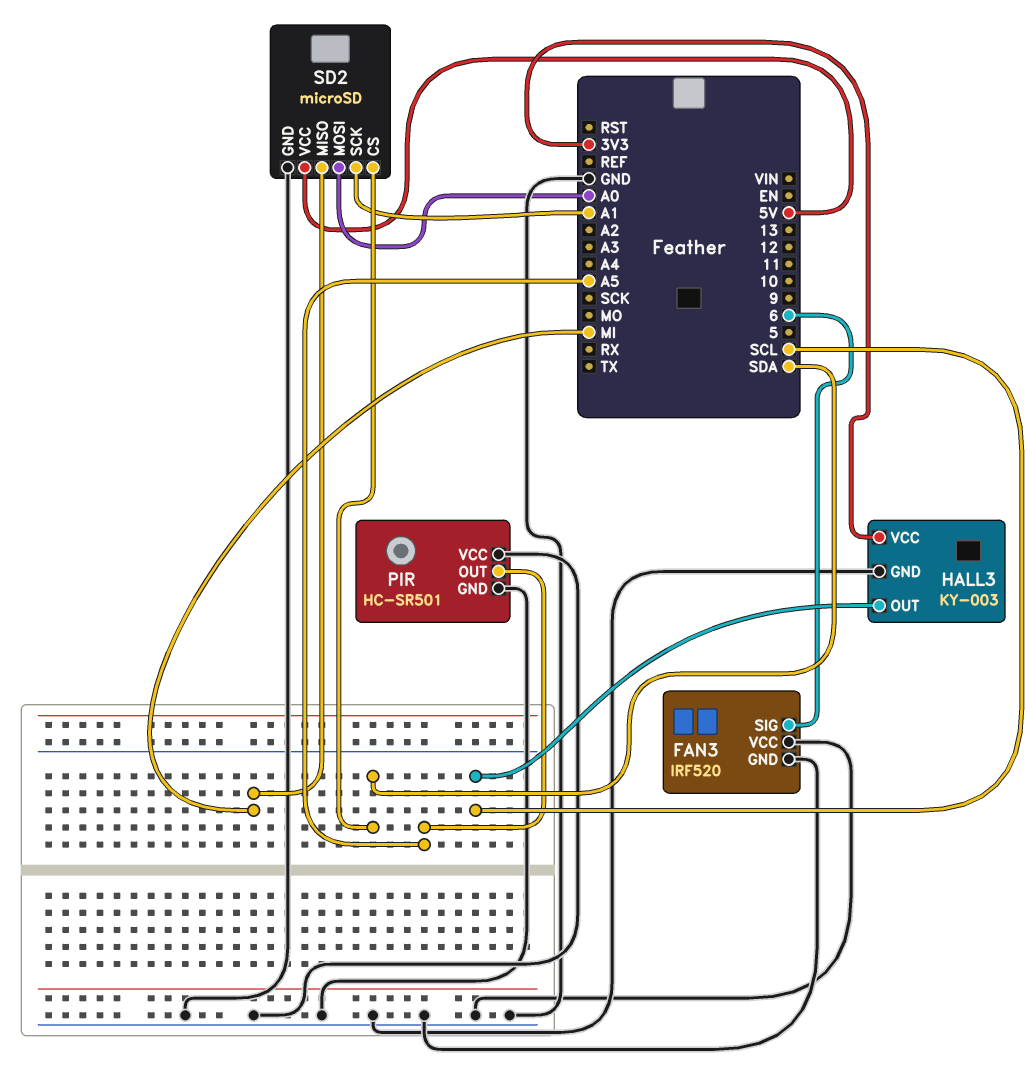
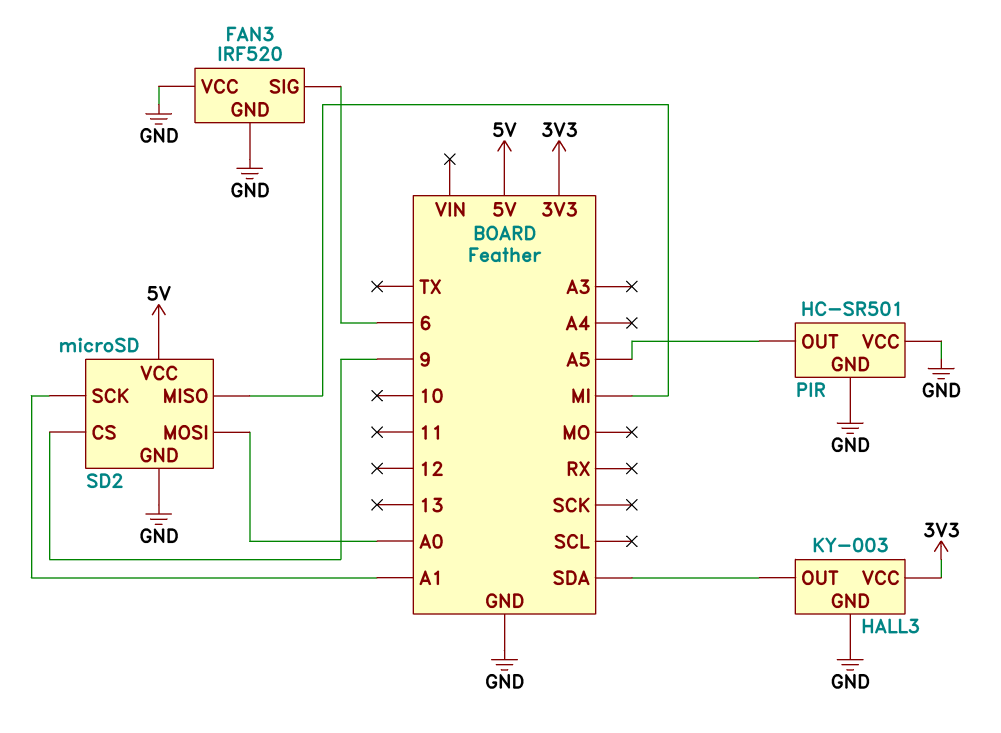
HALL3 pin OUT: SCL -> SDA
SD2 pin CS: SDA -> 9

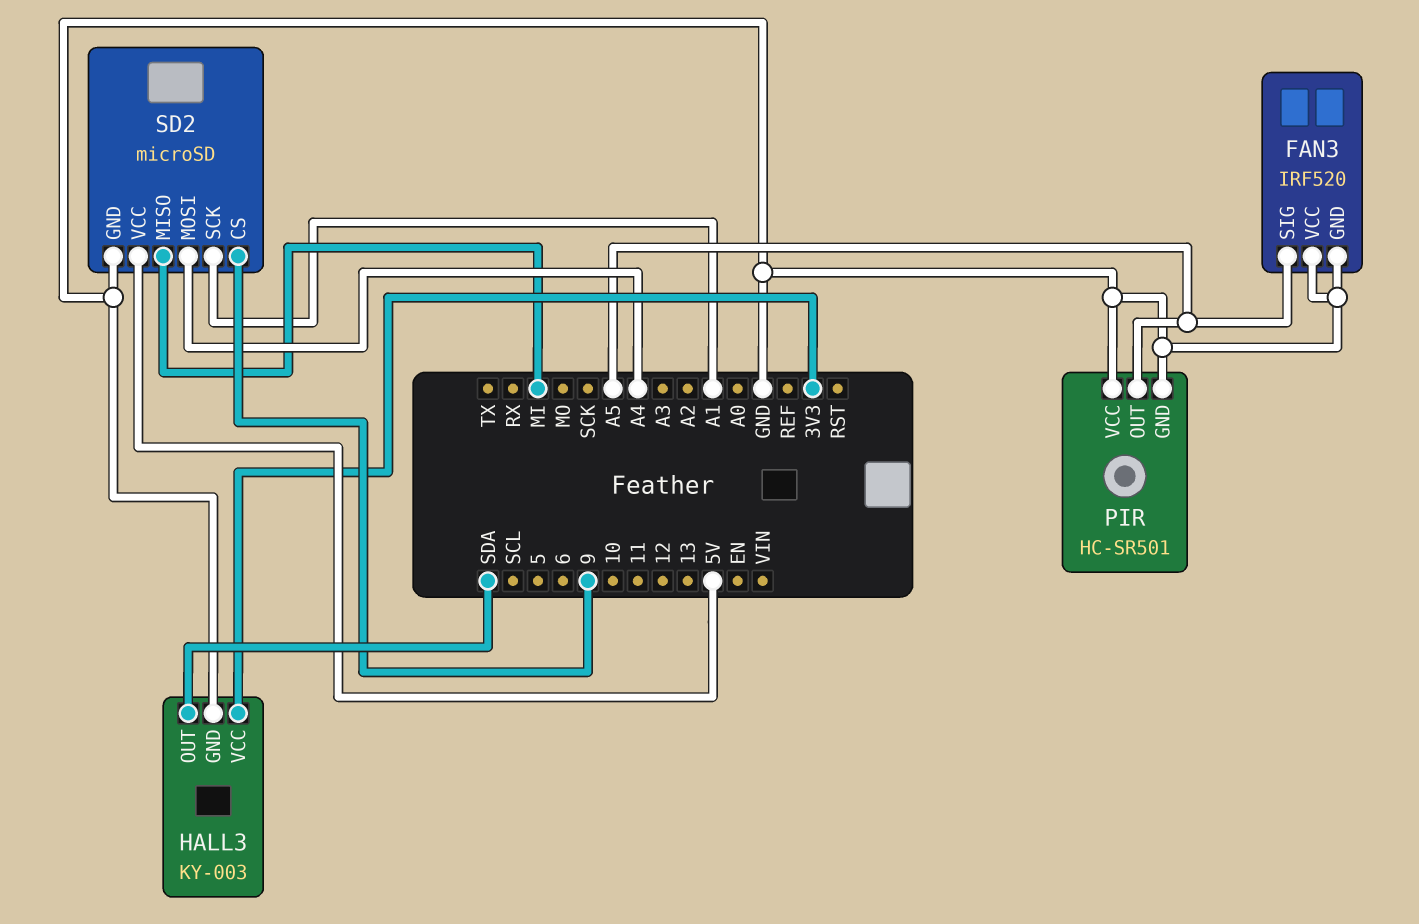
FAN3 pin SIG: 6 -> A5
SD2 pin MOSI: A0 -> A4

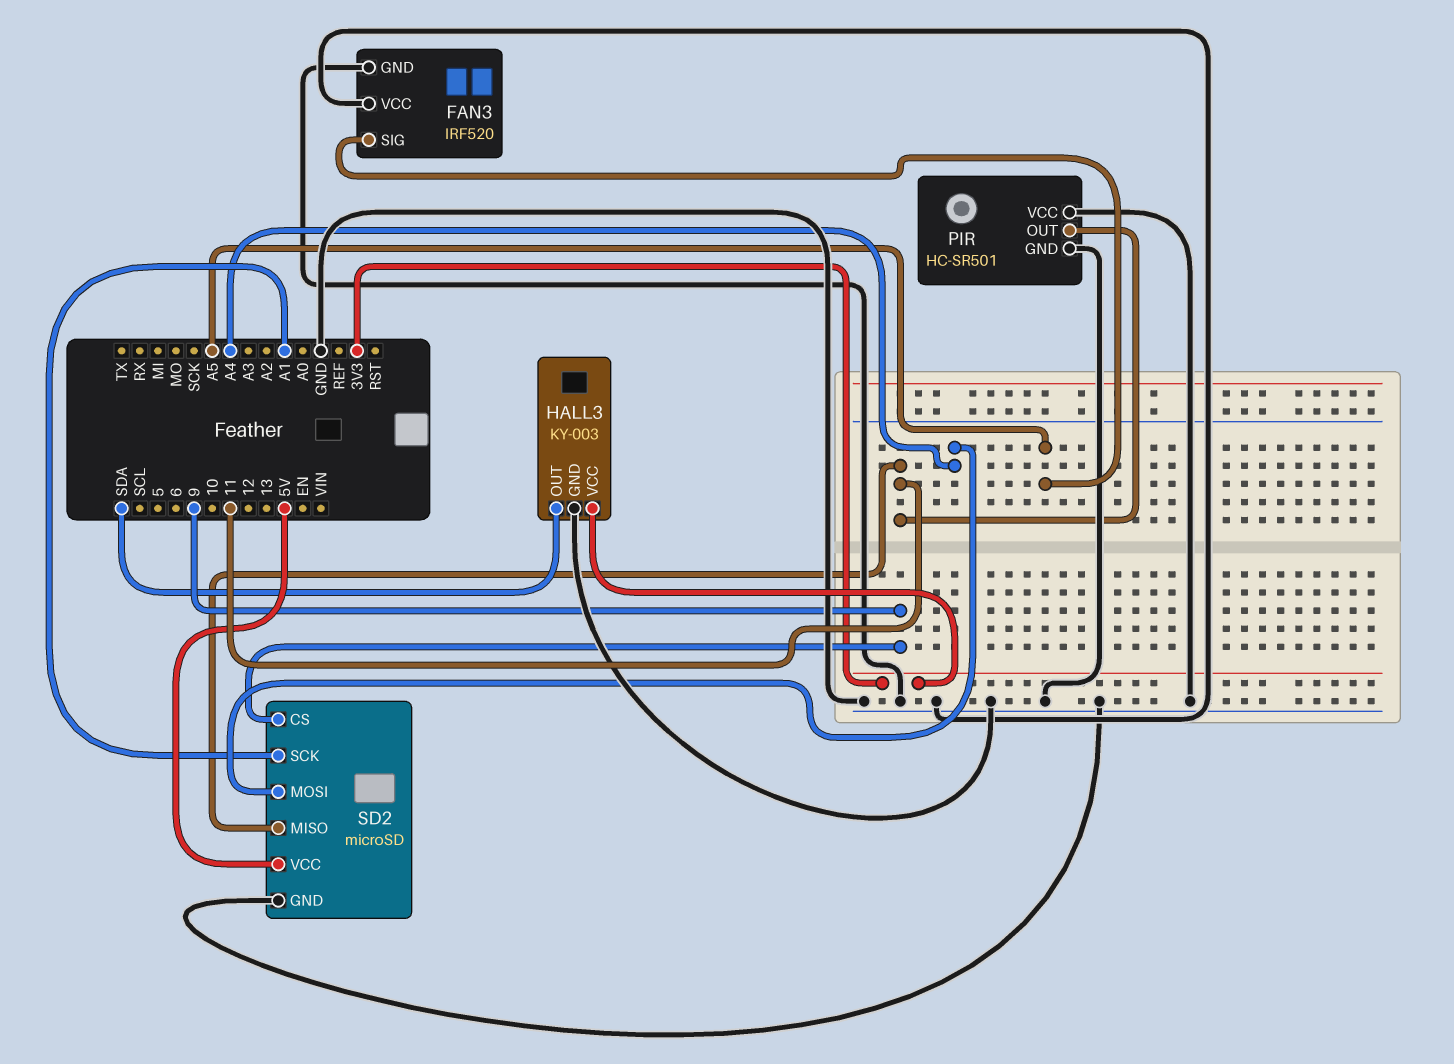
PIR pin OUT: A5 -> 11
SD2 pin MISO: MI -> 11

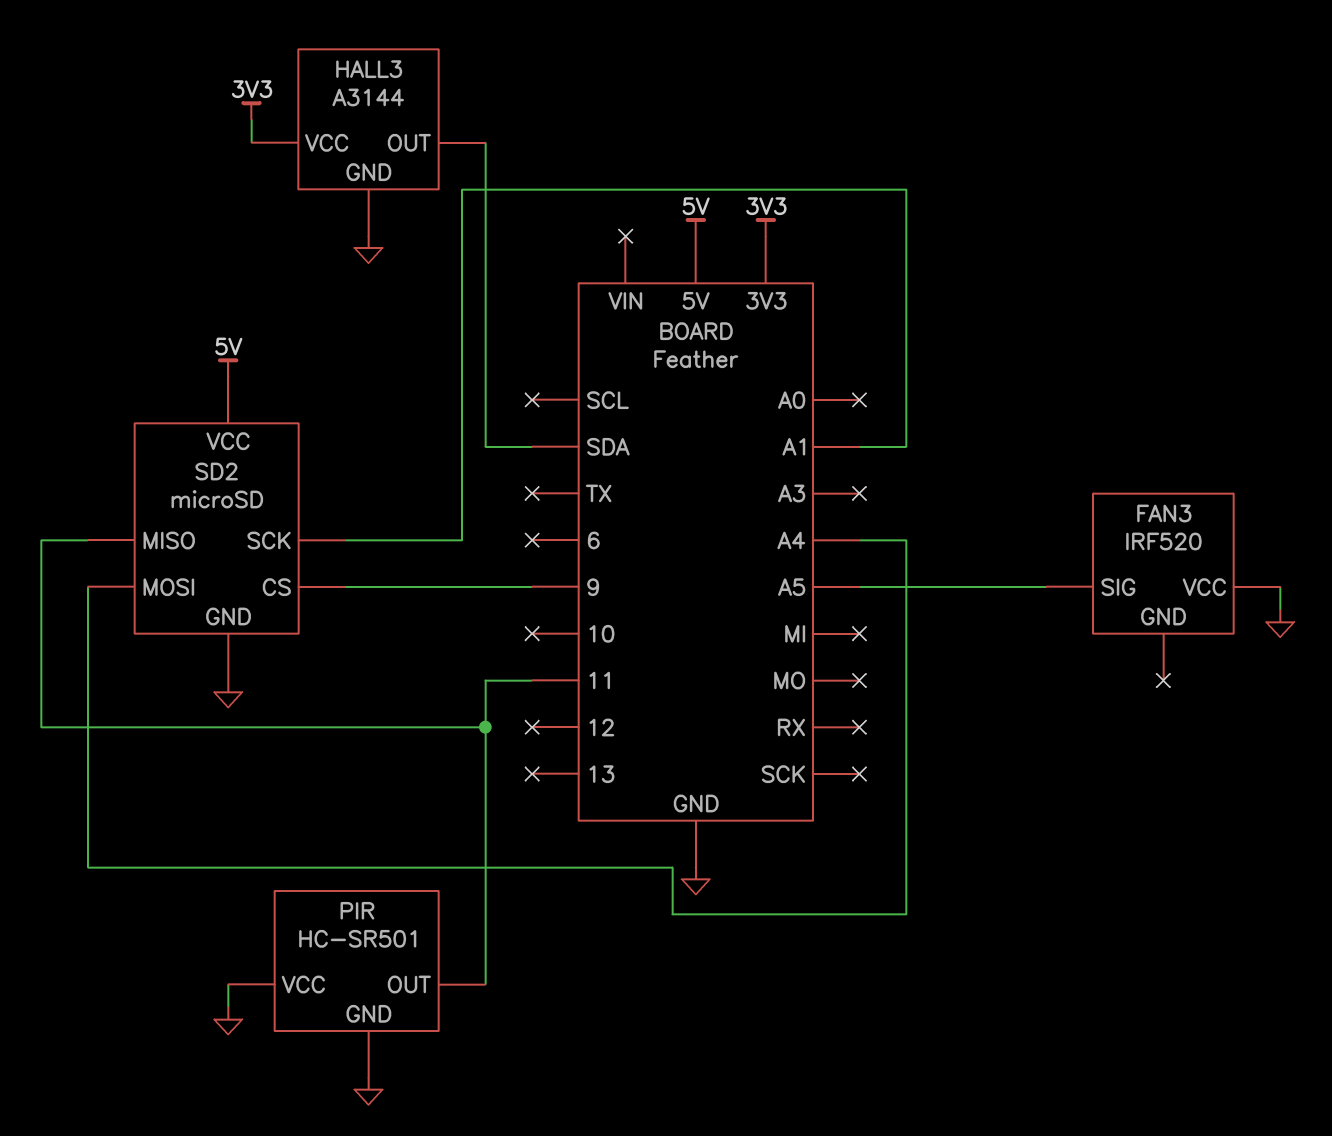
FAN3 pin GND: GND -> none
HALL3: KY-003 -> A3144

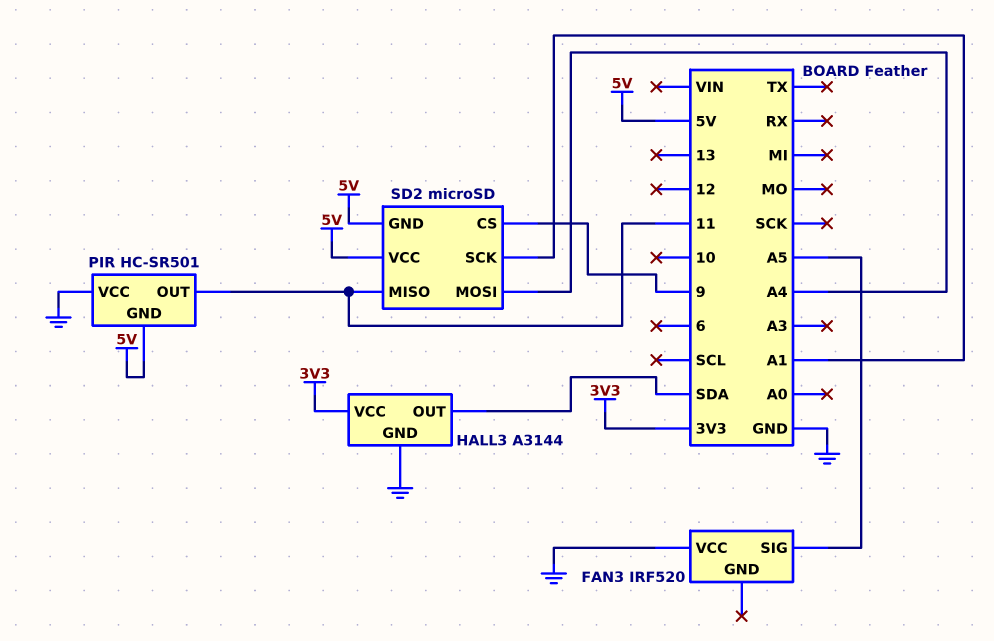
PIR pin GND: GND -> 5V
SD2 pin GND: GND -> 5V

